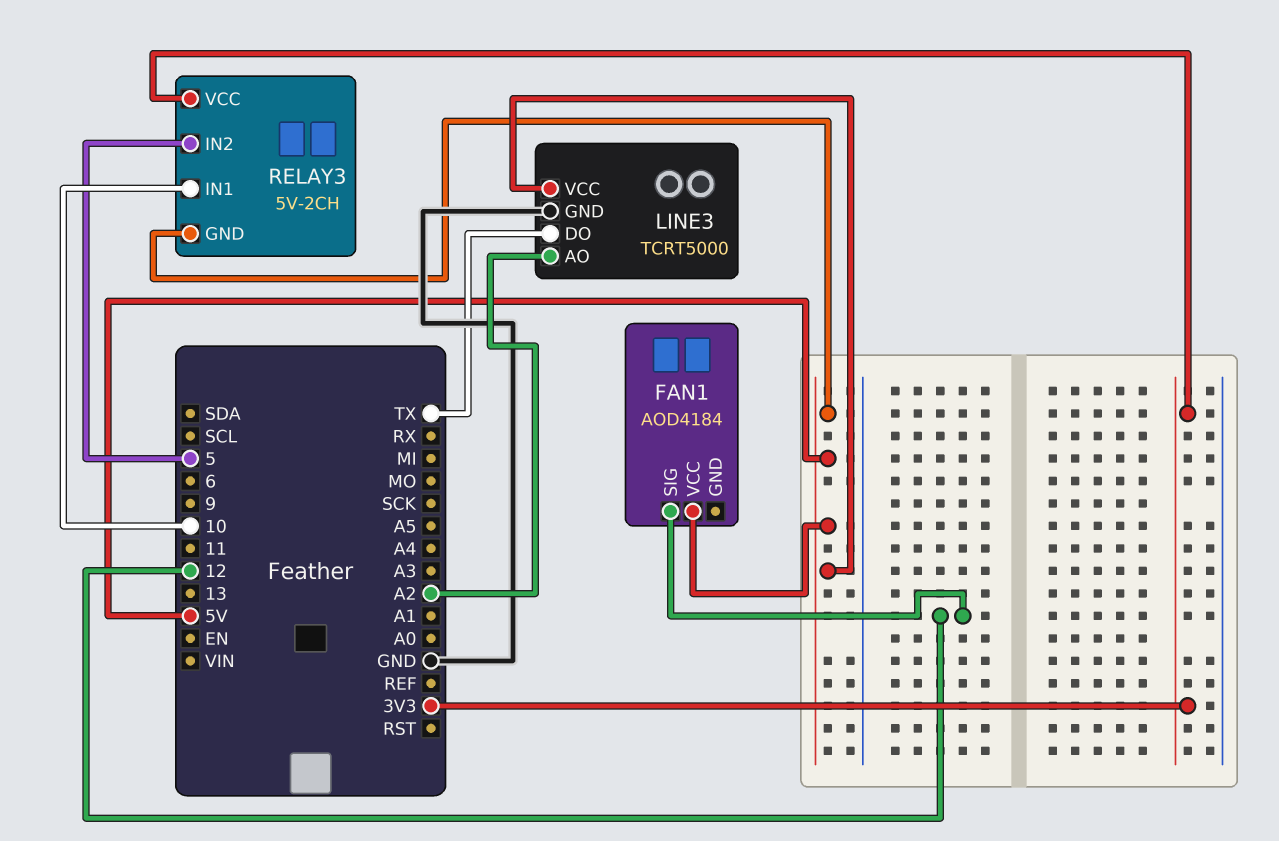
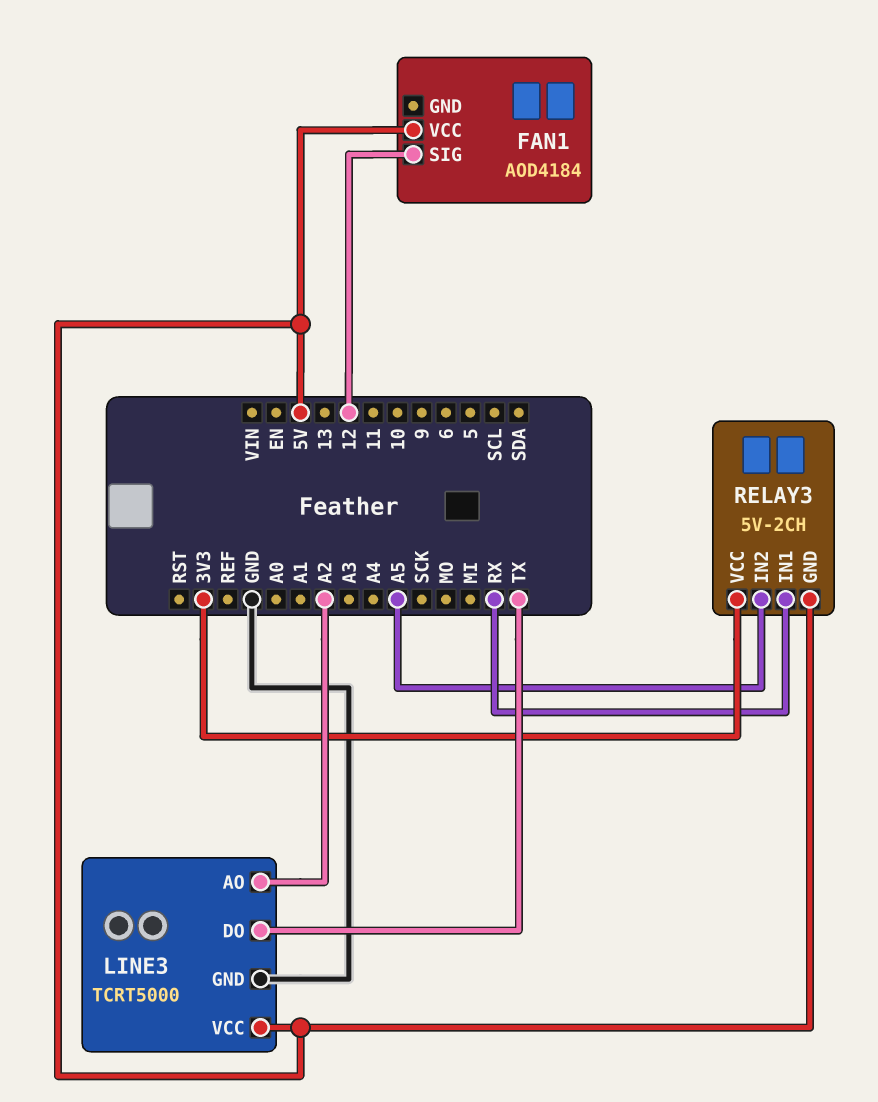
RELAY3 pin IN1: 10 -> RX
RELAY3 pin IN2: 5 -> A5

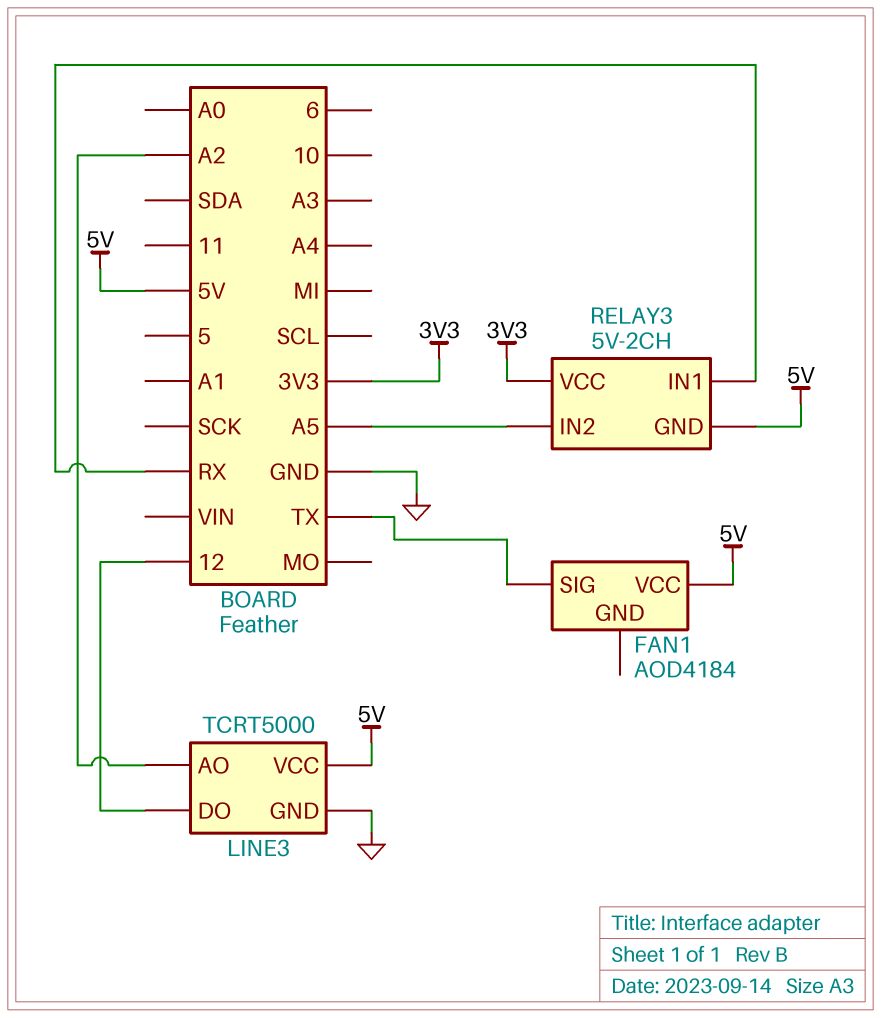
FAN1 pin SIG: 12 -> TX
LINE3 pin DO: TX -> 12

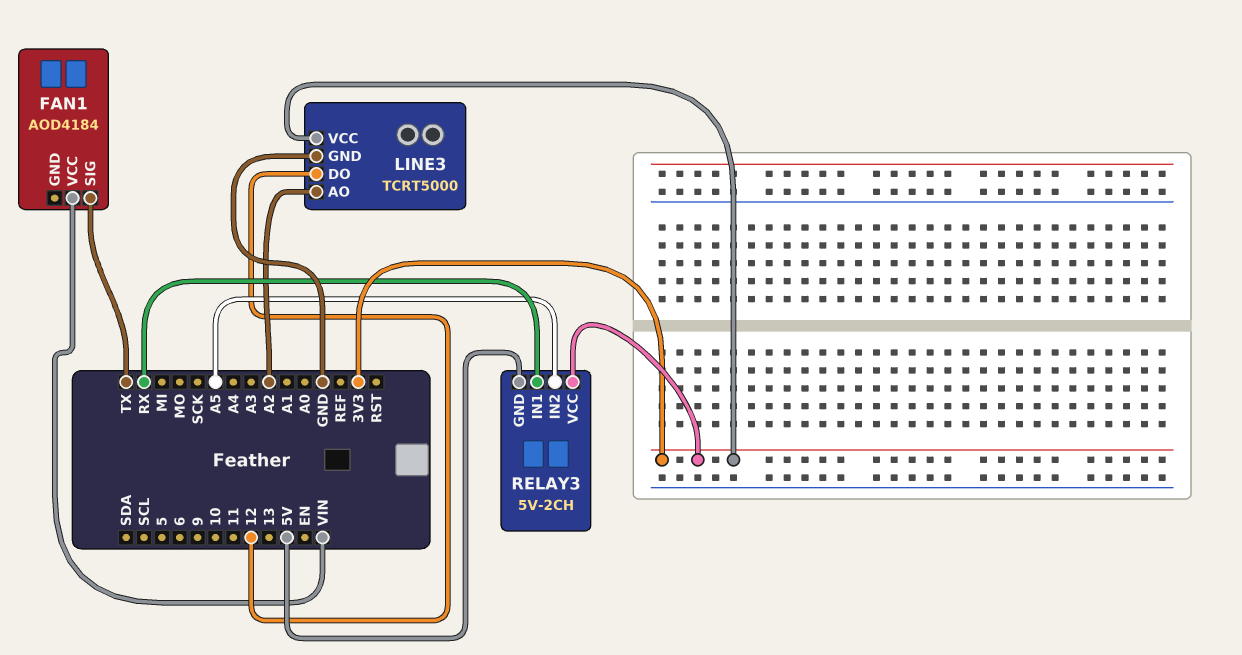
FAN1 pin VCC: 5V -> VIN
LINE3 pin VCC: 5V -> 3V3

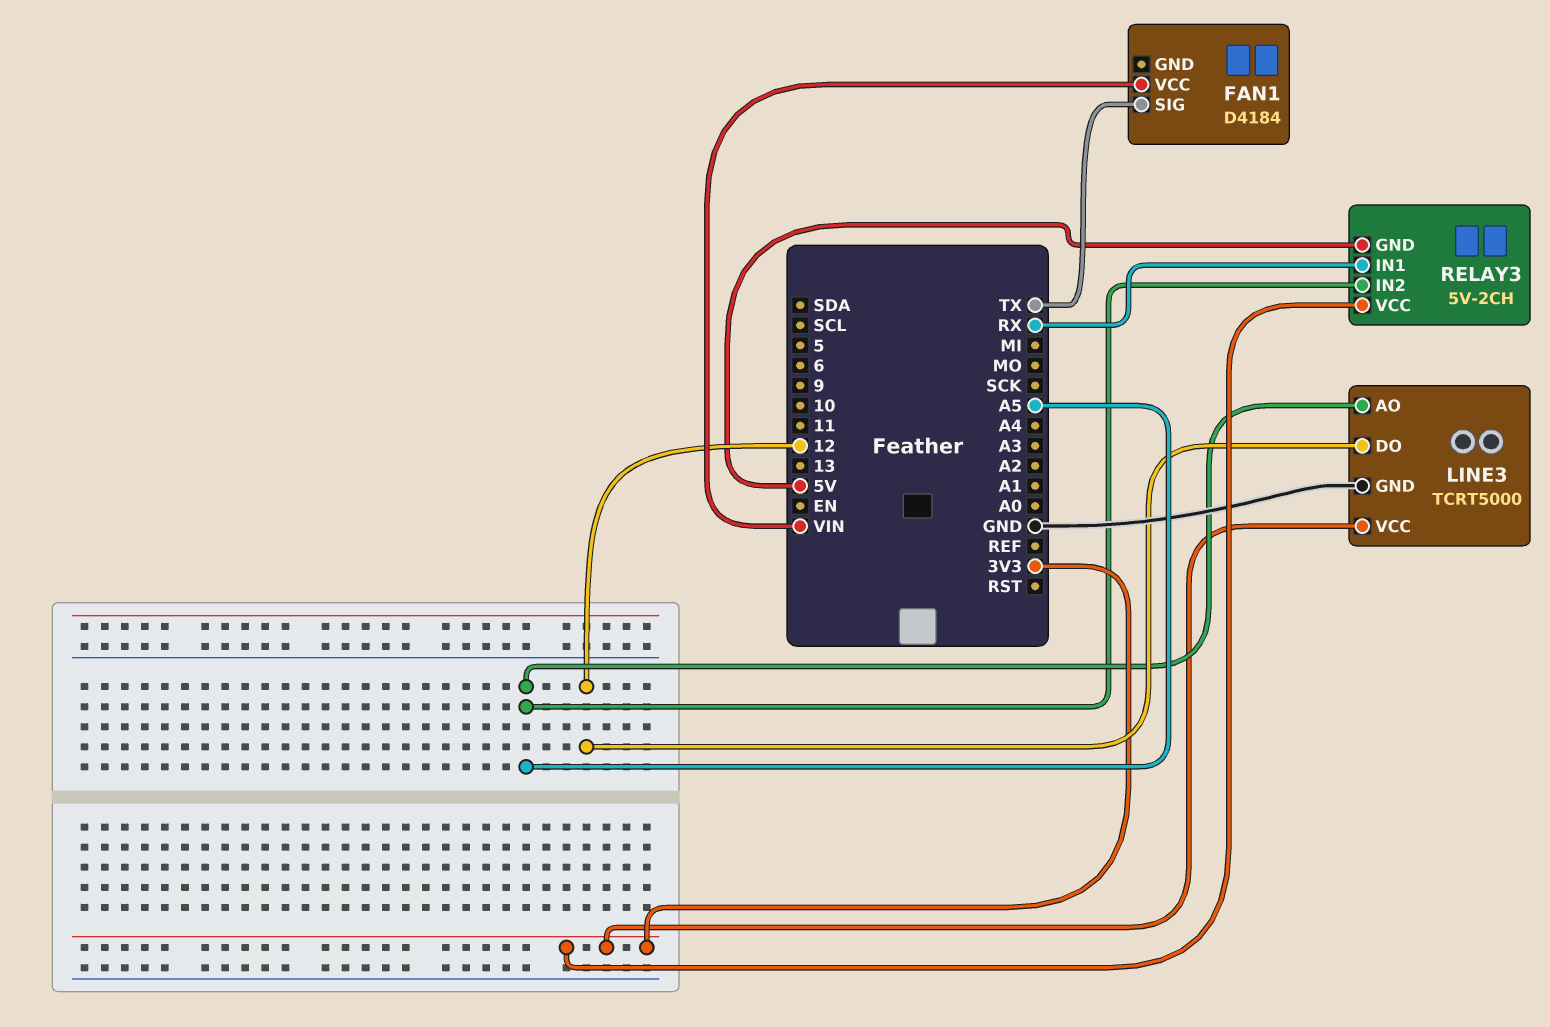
FAN1: AOD4184 -> D4184
LINE3 pin AO: A2 -> A5

